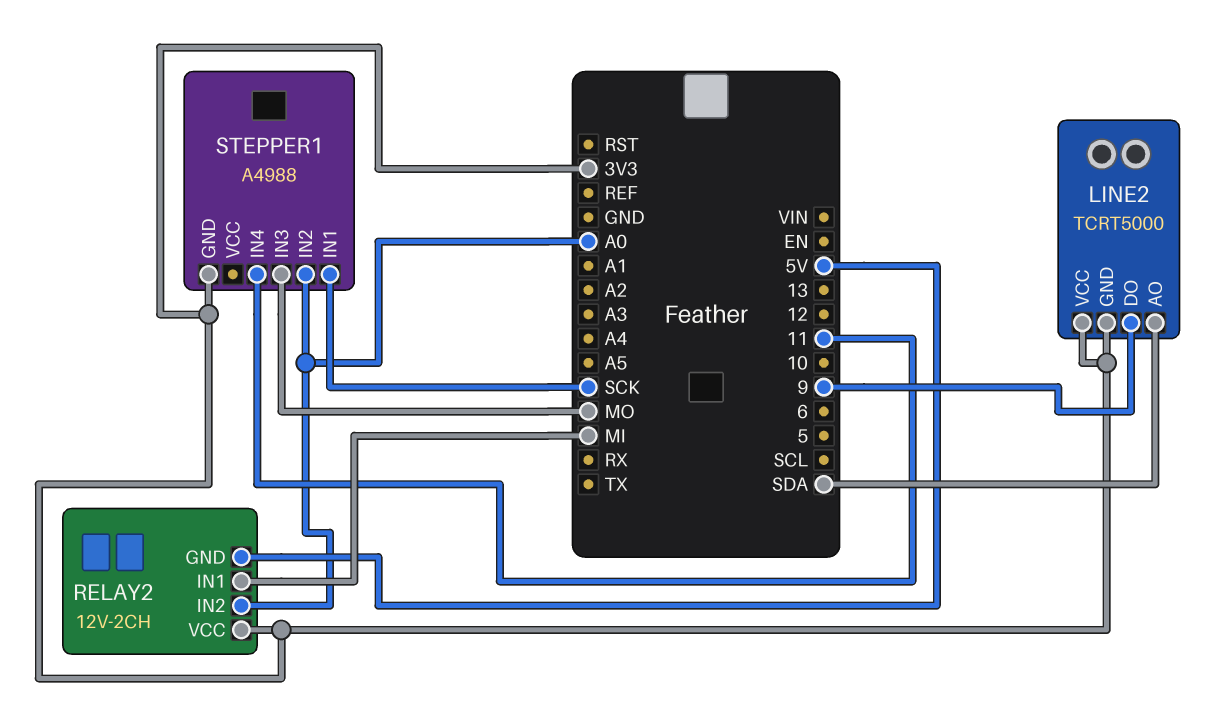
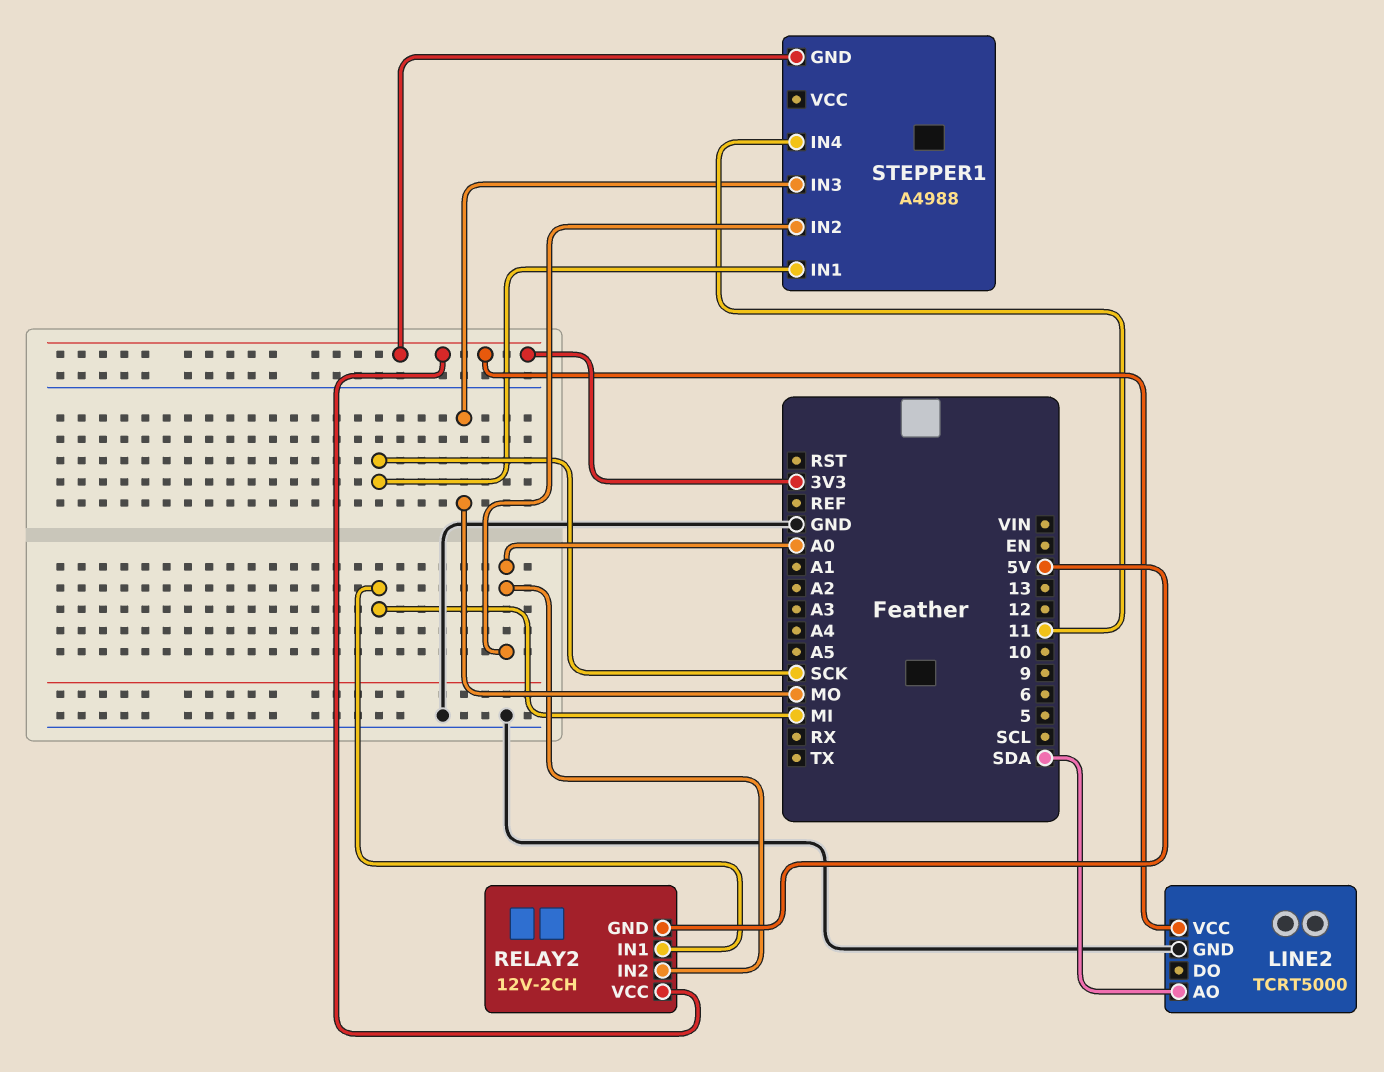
LINE2 pin DO: 9 -> none
LINE2 pin GND: 3V3 -> GND

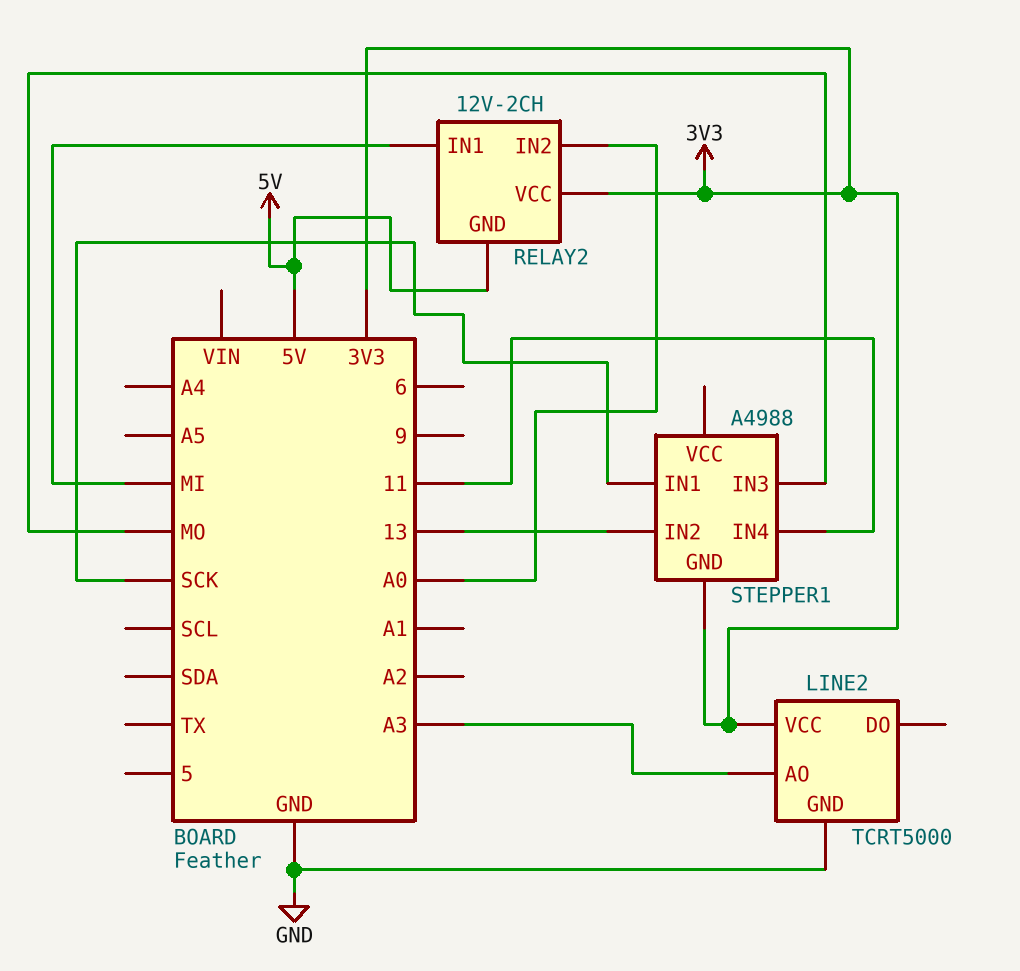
LINE2 pin AO: SDA -> A3
STEPPER1 pin IN2: A0 -> 13

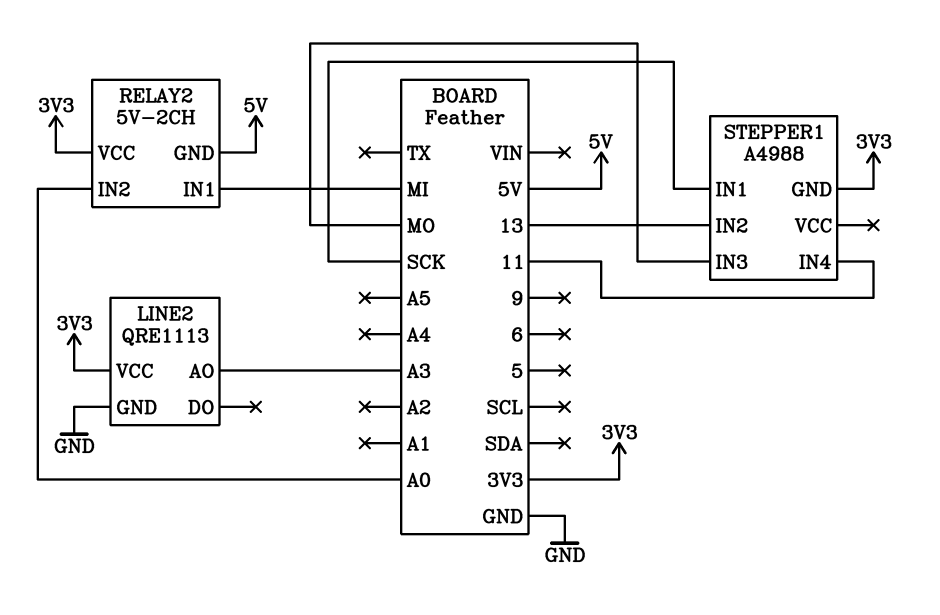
LINE2: TCRT5000 -> QRE1113
RELAY2: 12V-2CH -> 5V-2CH

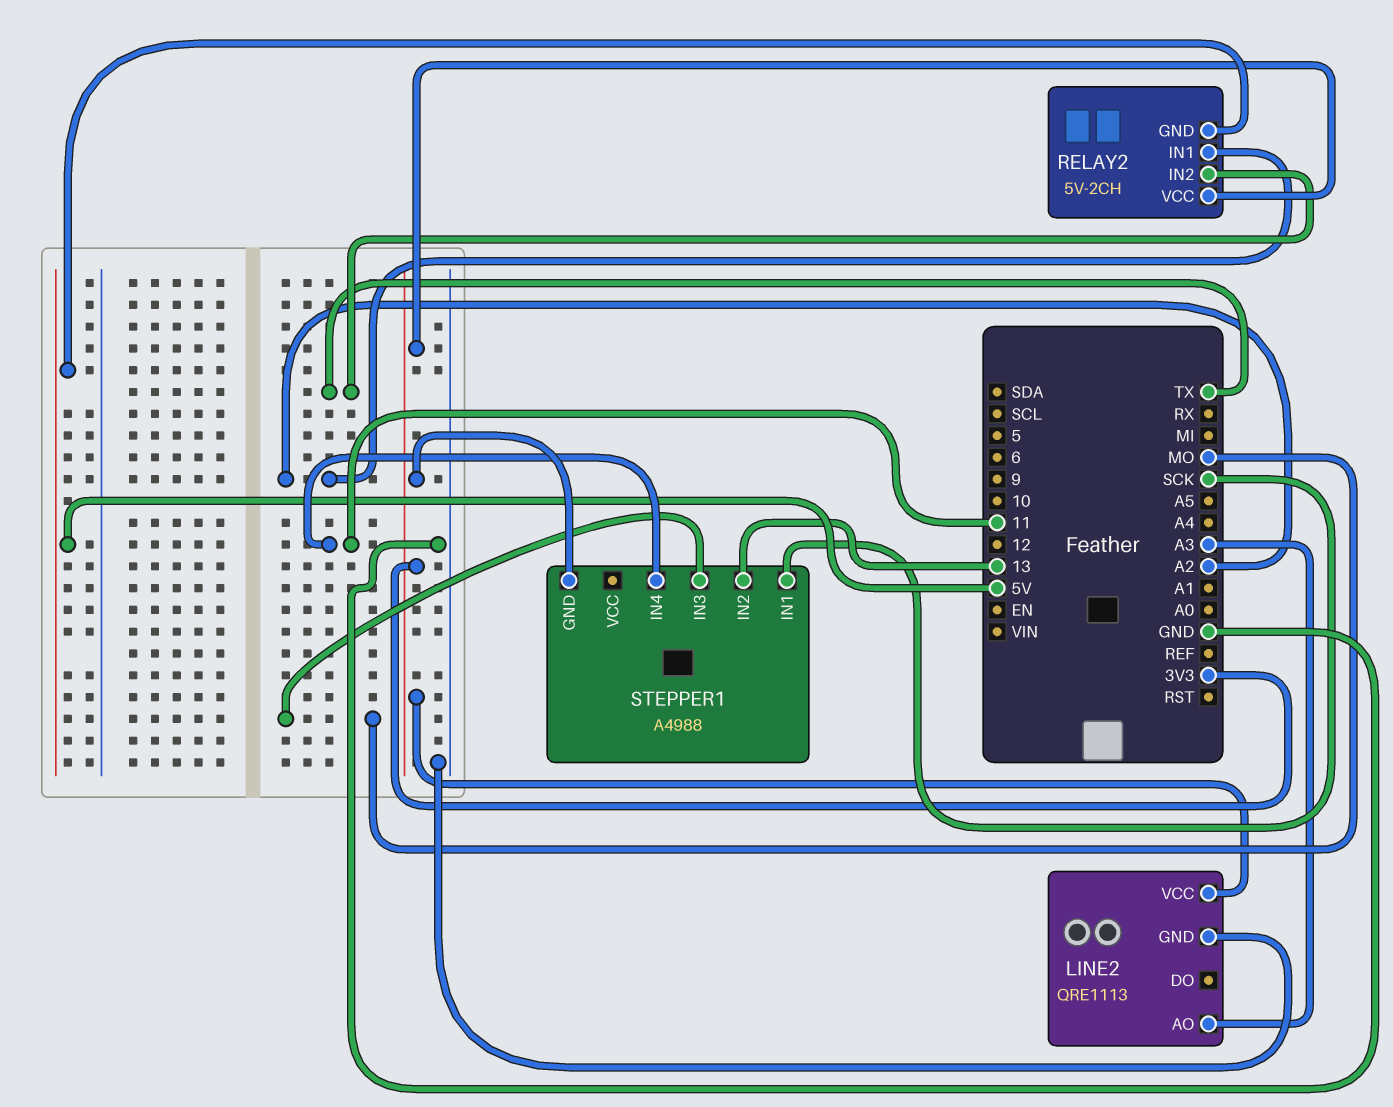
RELAY2 pin IN1: MI -> A2
RELAY2 pin IN2: A0 -> TX

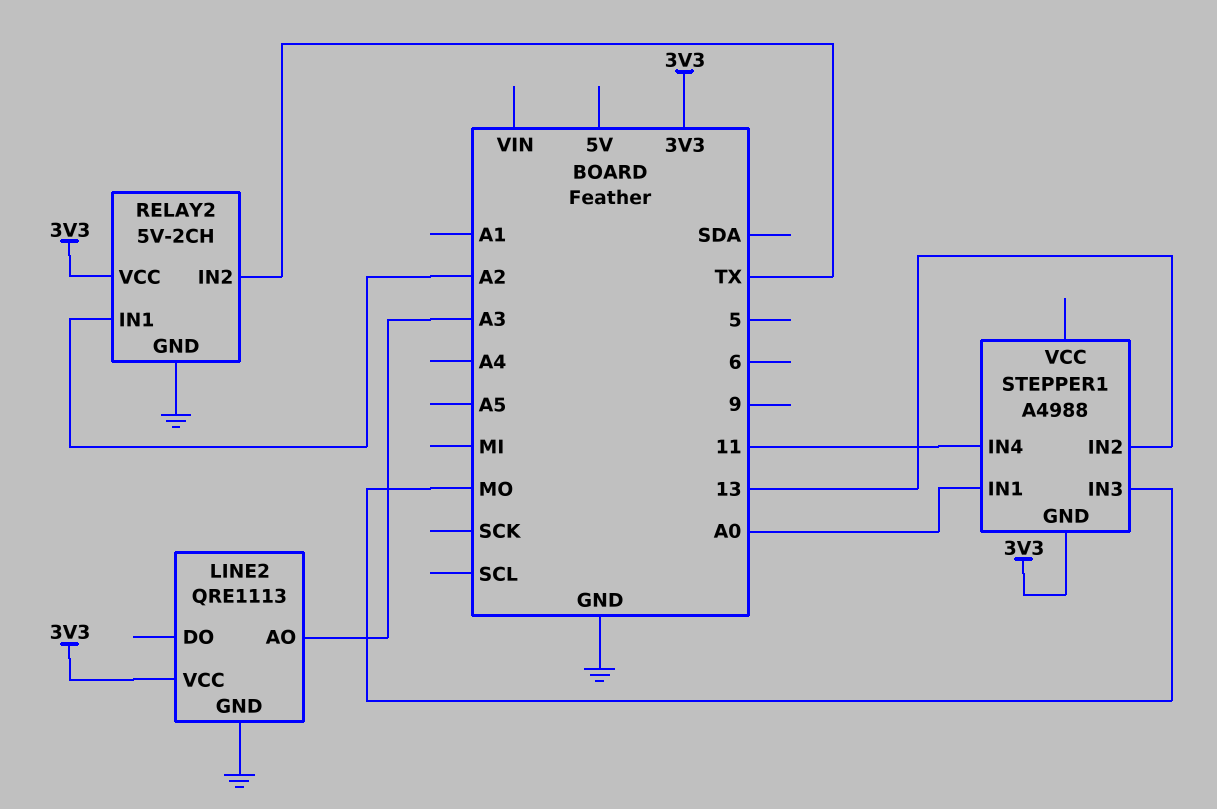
RELAY2 pin GND: 5V -> GND
STEPPER1 pin IN1: SCK -> A0

